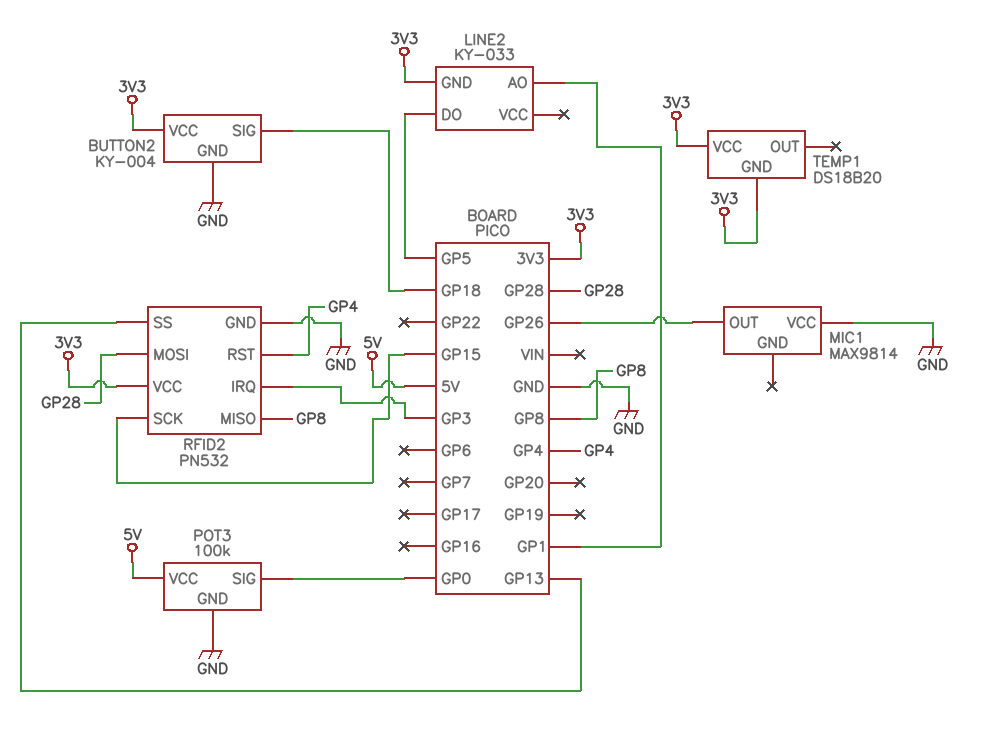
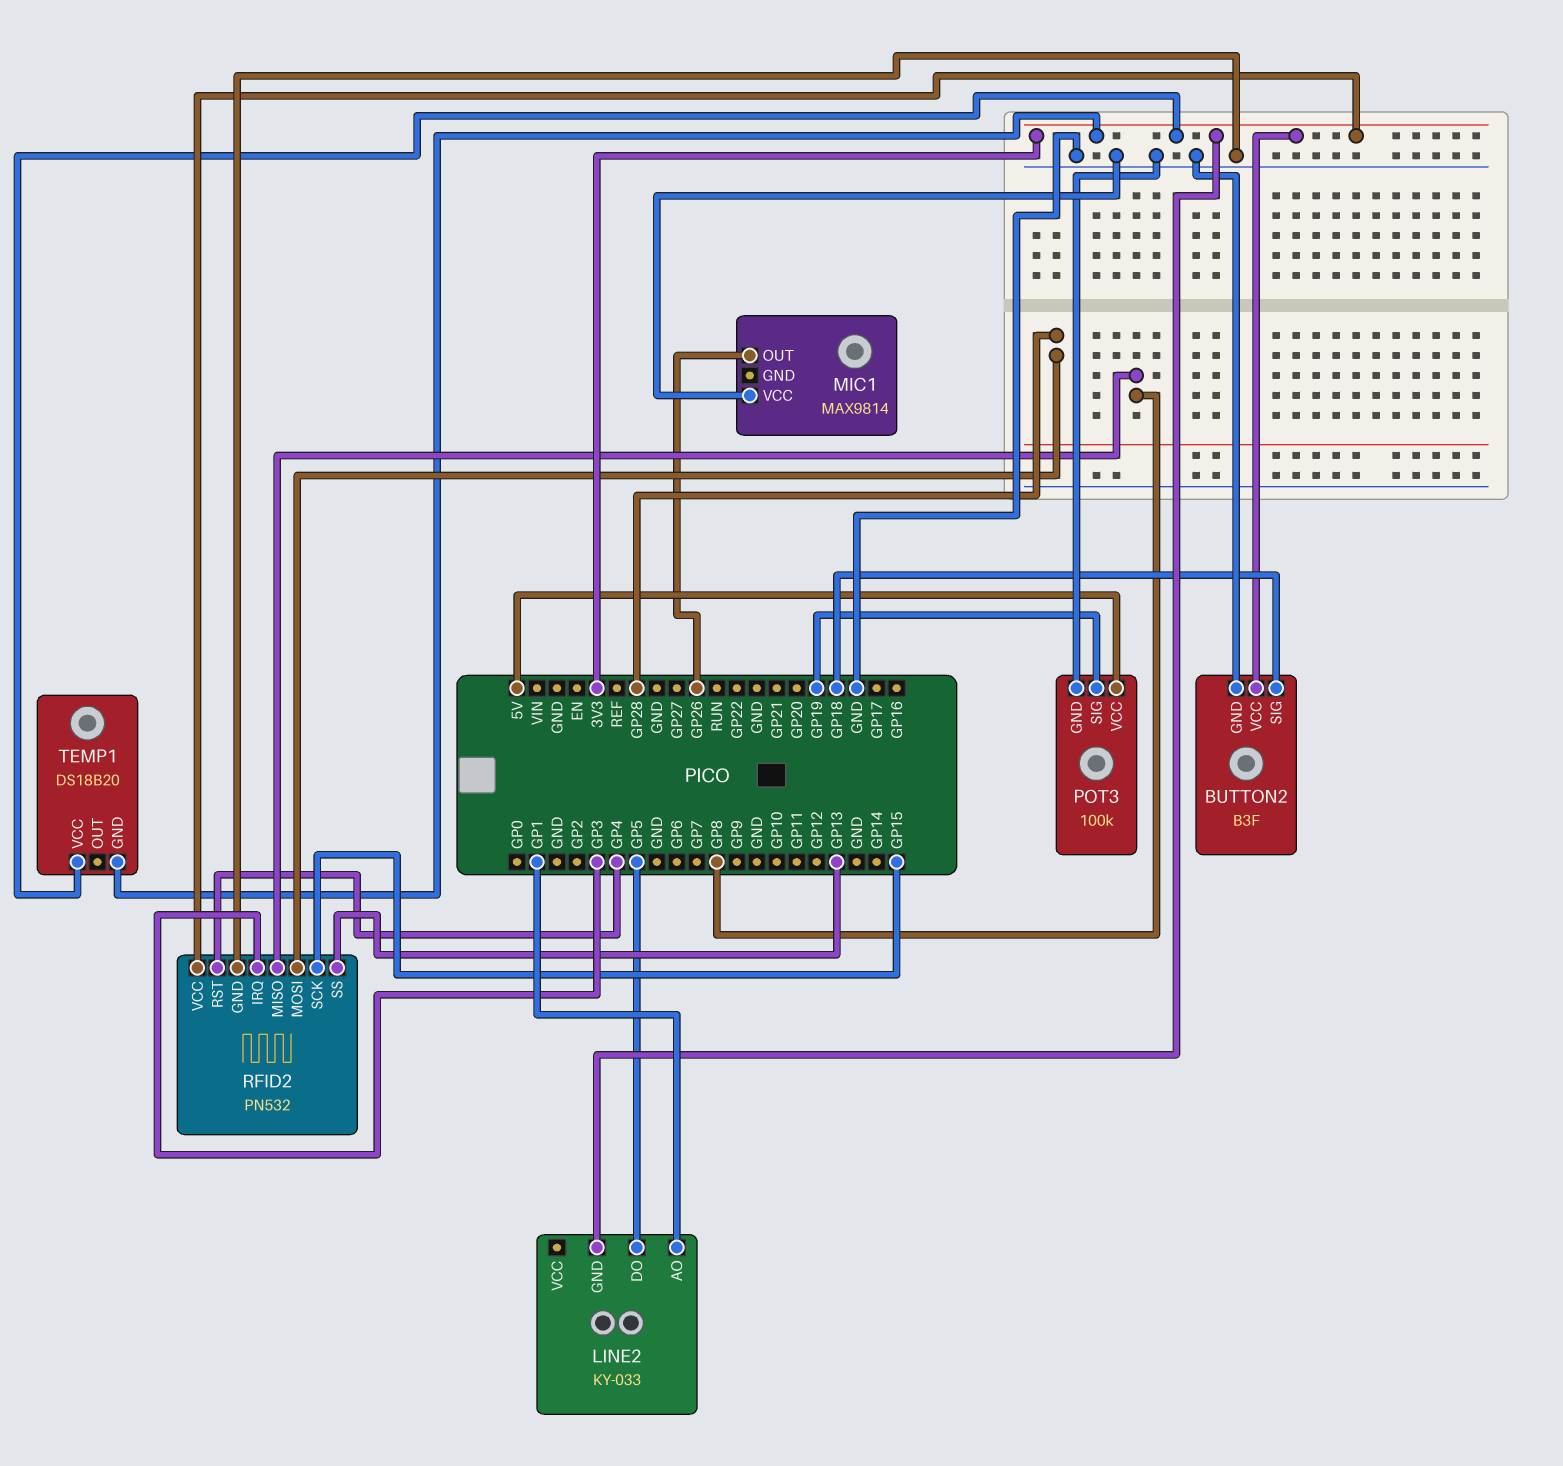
BUTTON2: KY-004 -> B3F
POT3 pin SIG: GP0 -> GP19

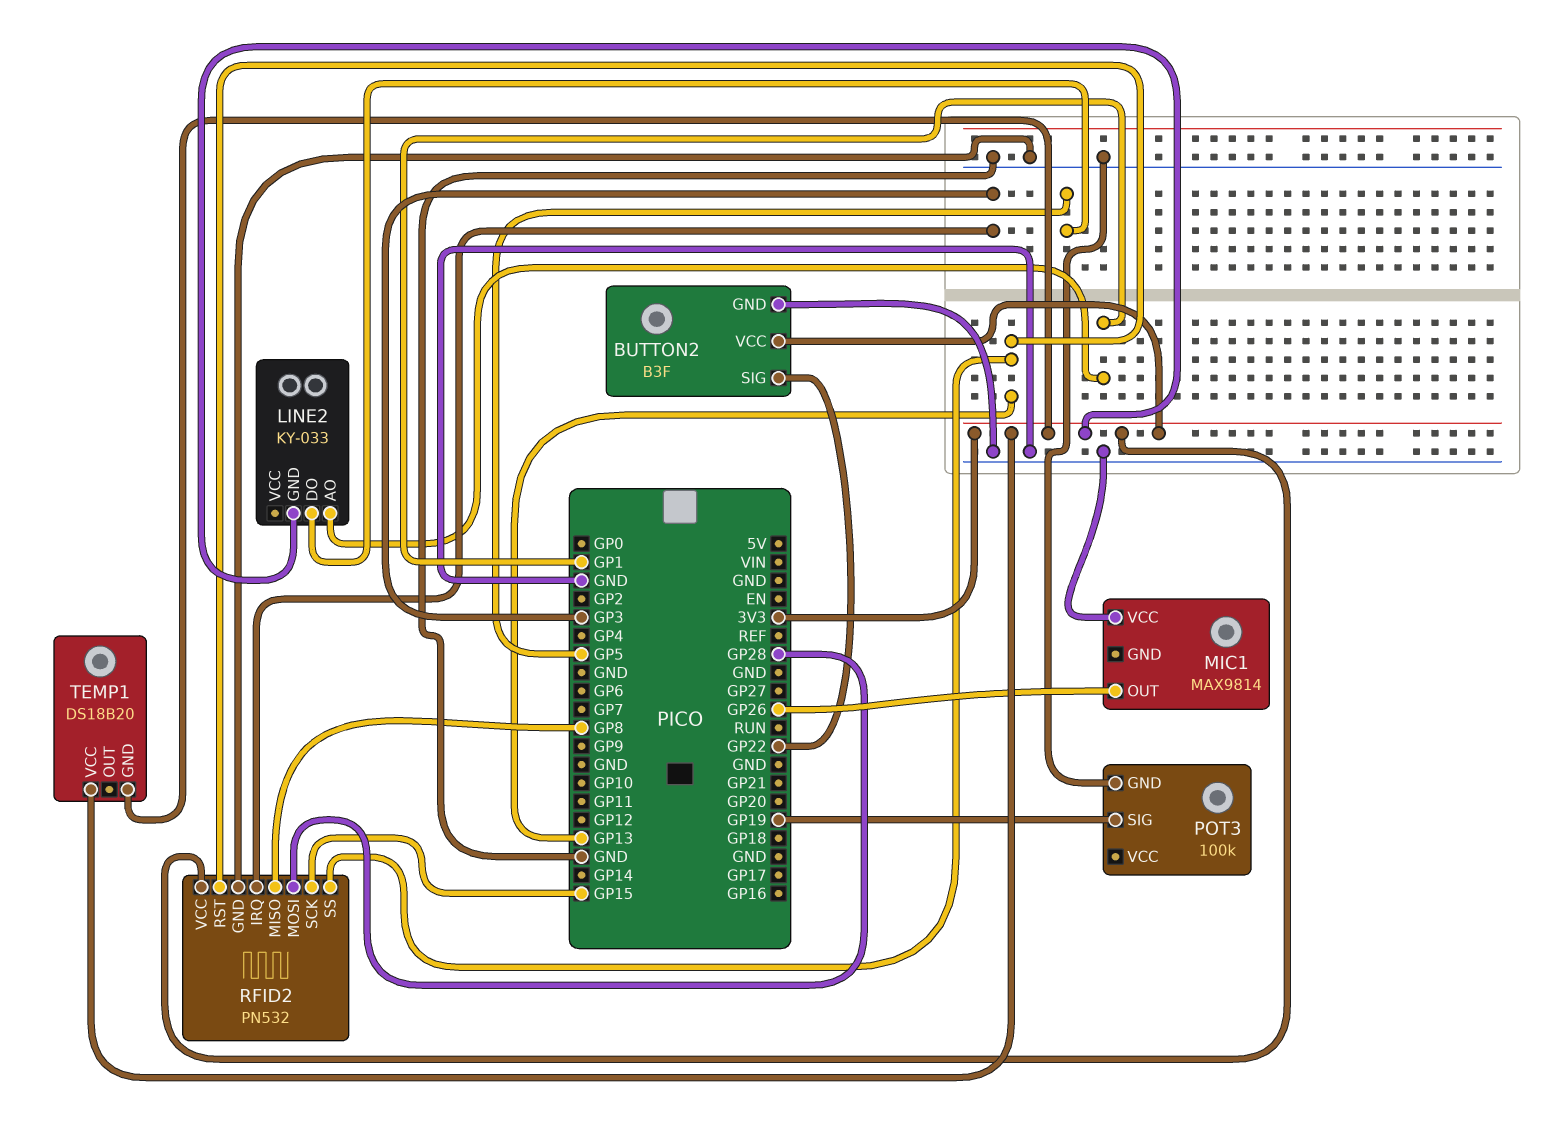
BUTTON2 pin SIG: GP18 -> GP22
POT3 pin VCC: 5V -> none
RFID2 pin RST: GP4 -> GP13

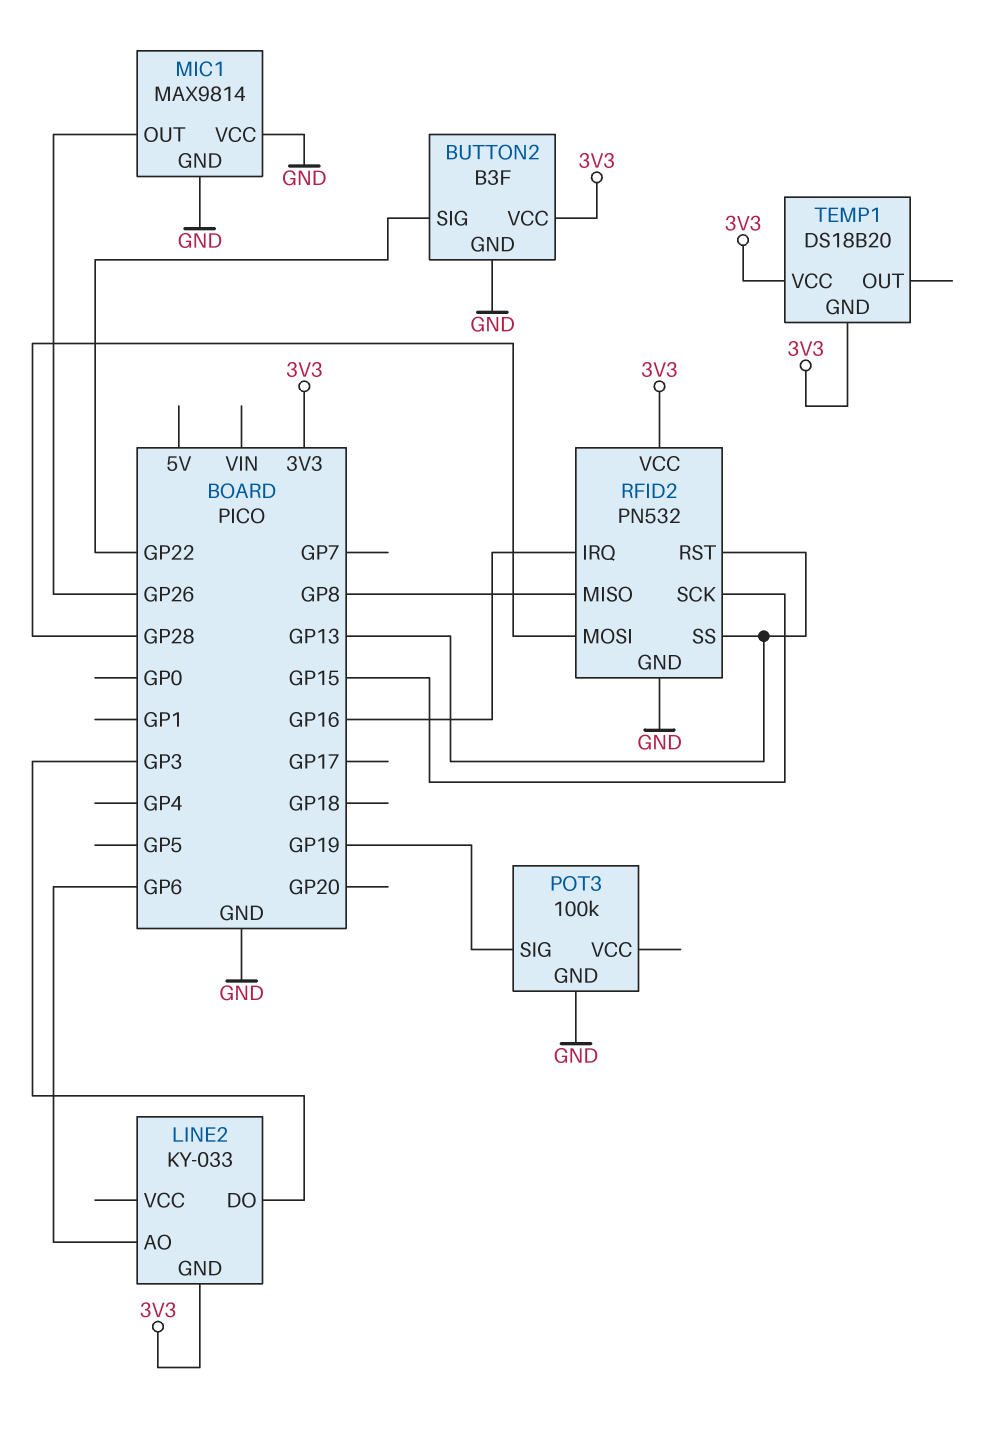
LINE2 pin AO: GP1 -> GP6
LINE2 pin DO: GP5 -> GP3
MIC1 pin GND: none -> GND
RFID2 pin IRQ: GP3 -> GP16

